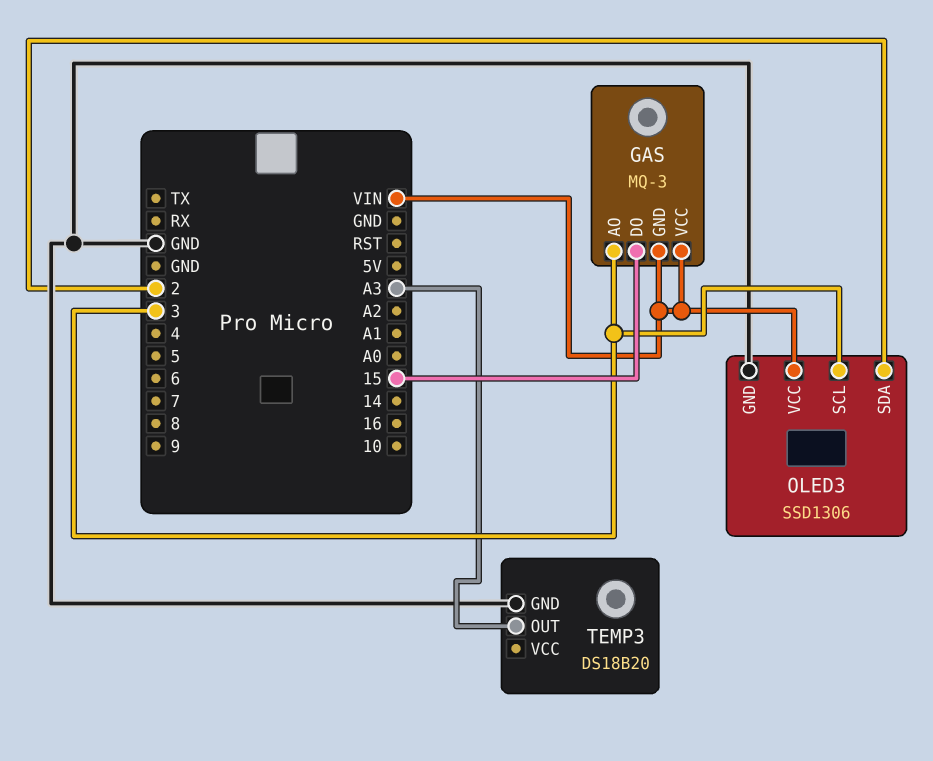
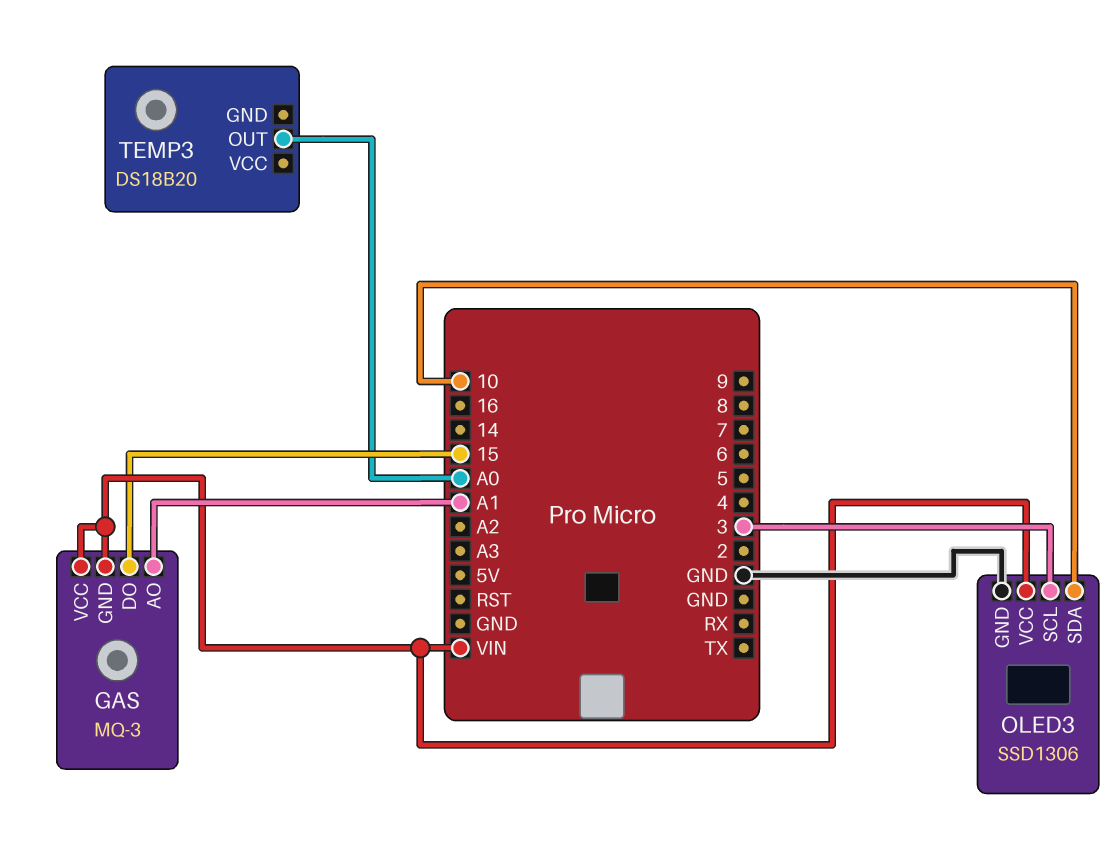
GAS pin AO: 3 -> A1
OLED3 pin SDA: 2 -> 10
TEMP3 pin GND: GND -> none
TEMP3 pin OUT: A3 -> A0

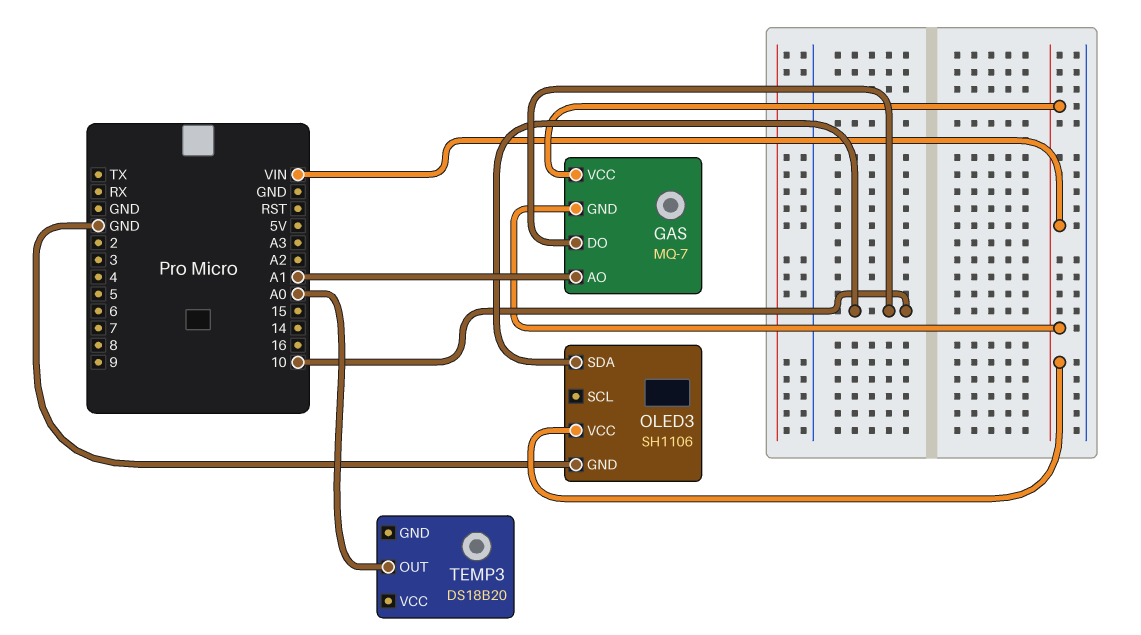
GAS: MQ-3 -> MQ-7
GAS pin DO: 15 -> 10
OLED3: SSD1306 -> SH1106
OLED3 pin SCL: 3 -> none

